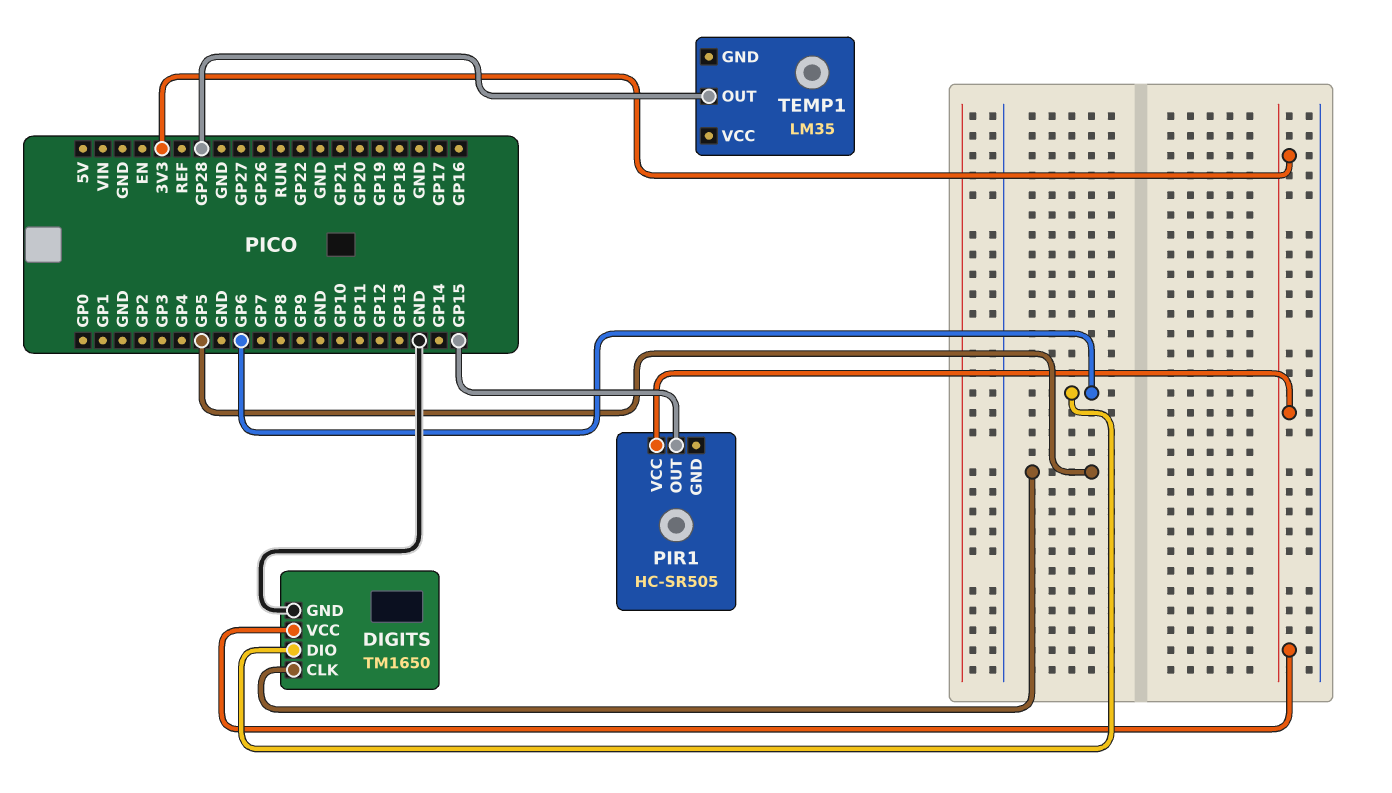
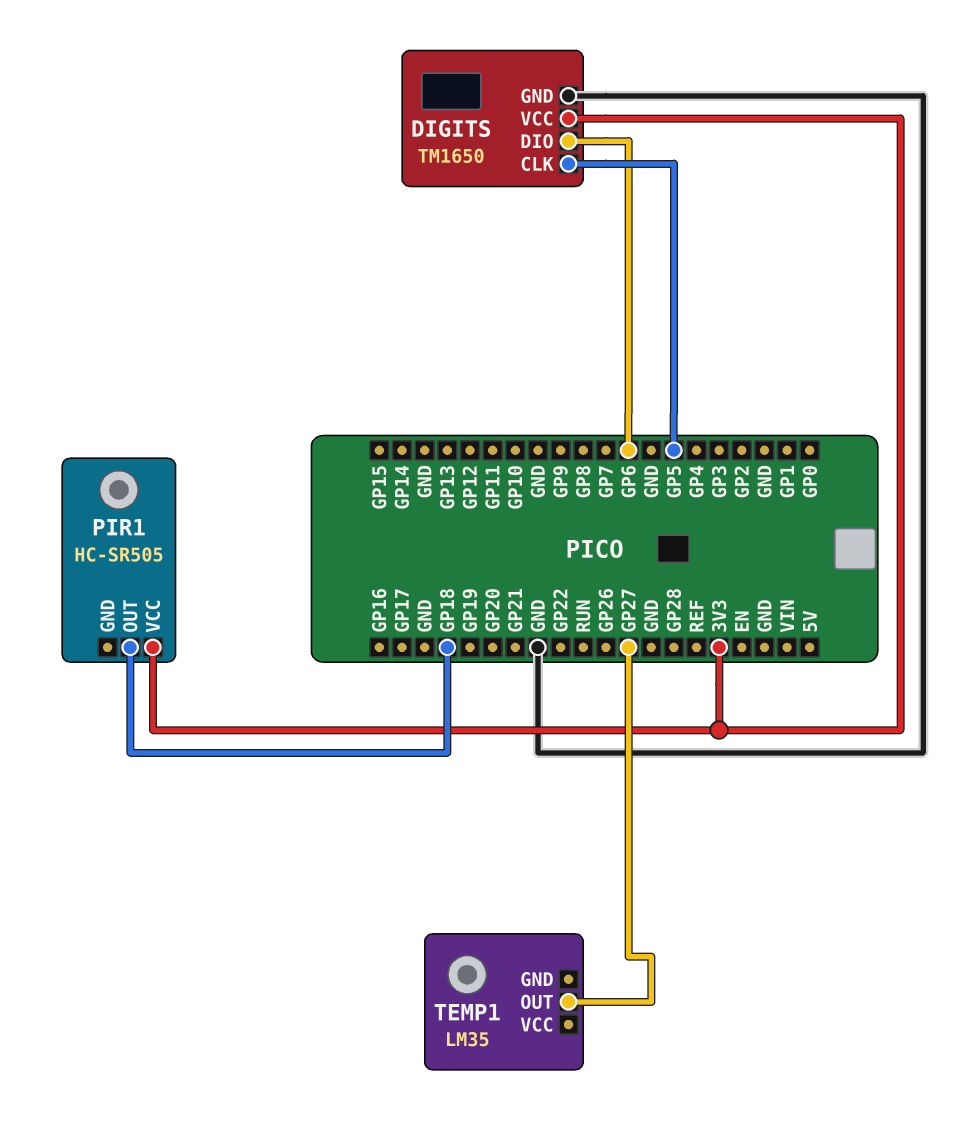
PIR1 pin OUT: GP15 -> GP18
TEMP1 pin OUT: GP28 -> GP27

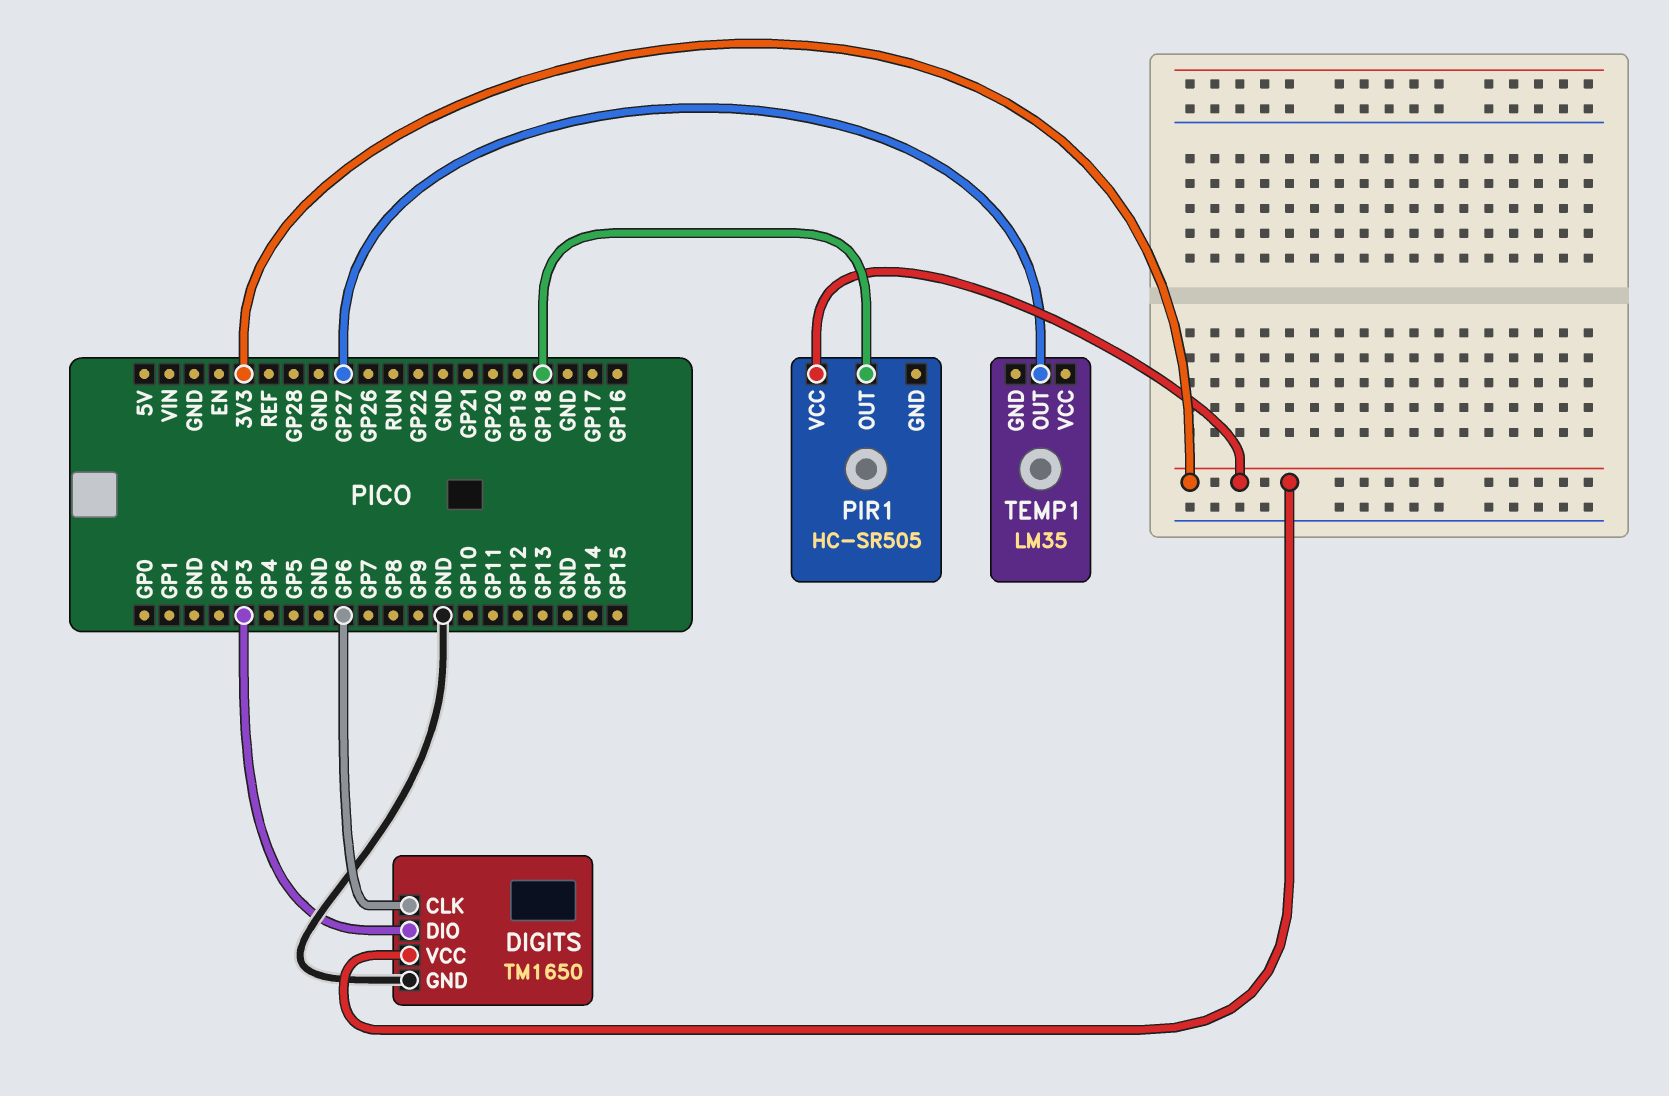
DIGITS pin CLK: GP5 -> GP6
DIGITS pin DIO: GP6 -> GP3

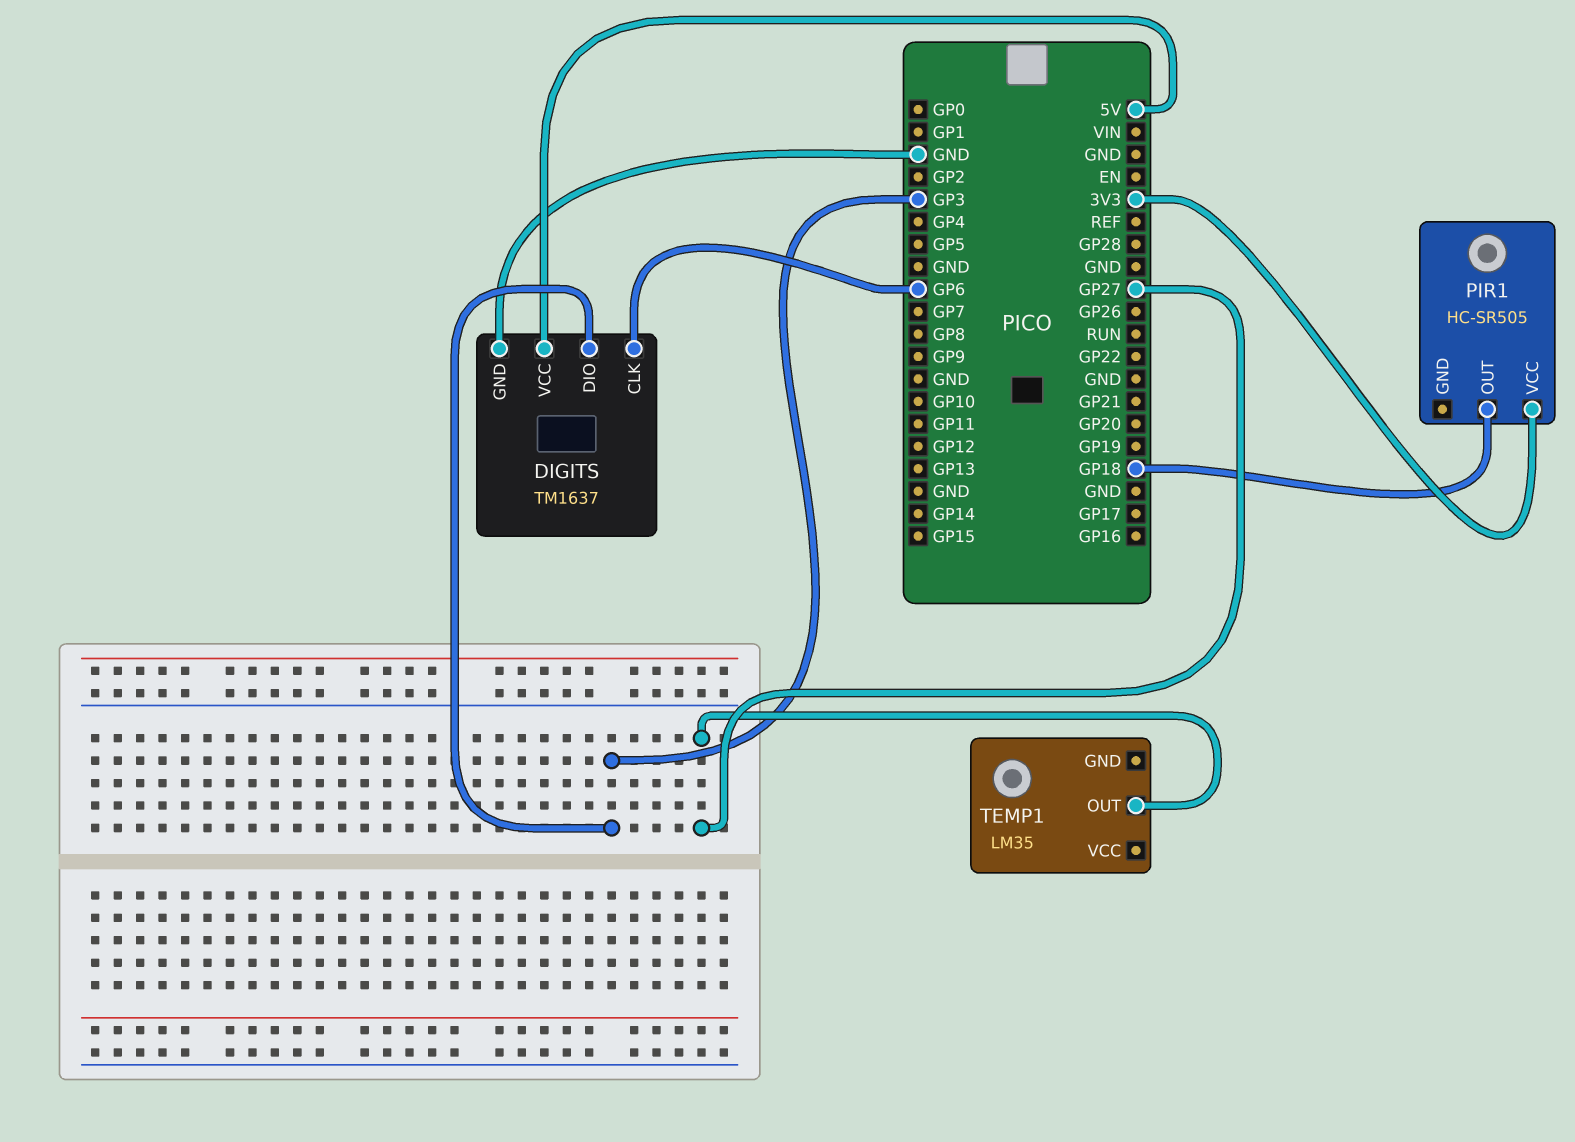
DIGITS: TM1650 -> TM1637
DIGITS pin VCC: 3V3 -> 5V

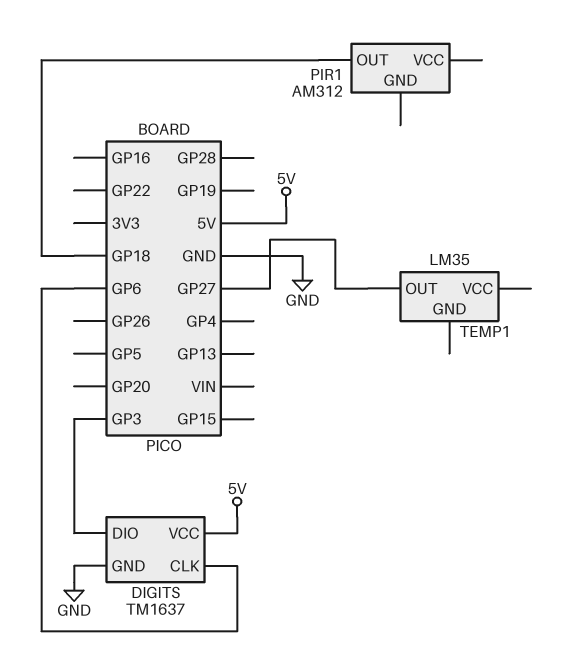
PIR1: HC-SR505 -> AM312
PIR1 pin VCC: 3V3 -> none

